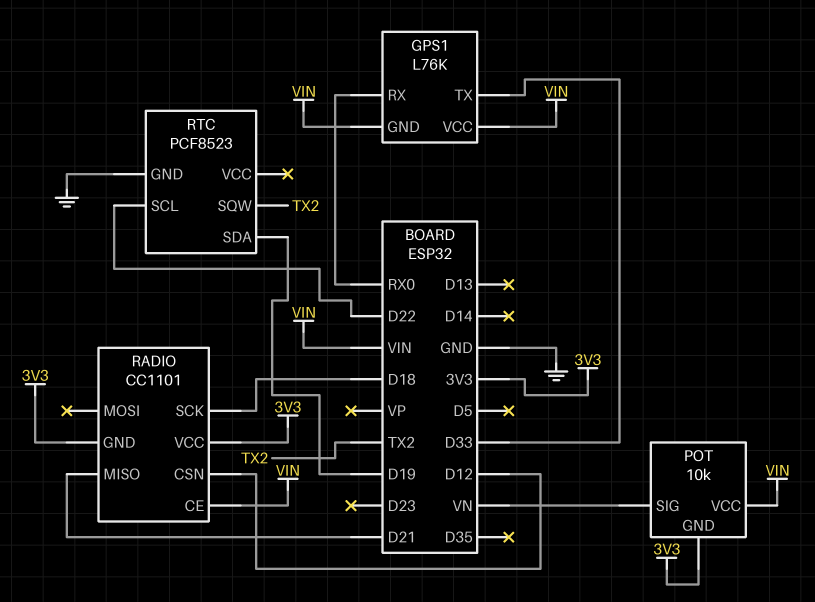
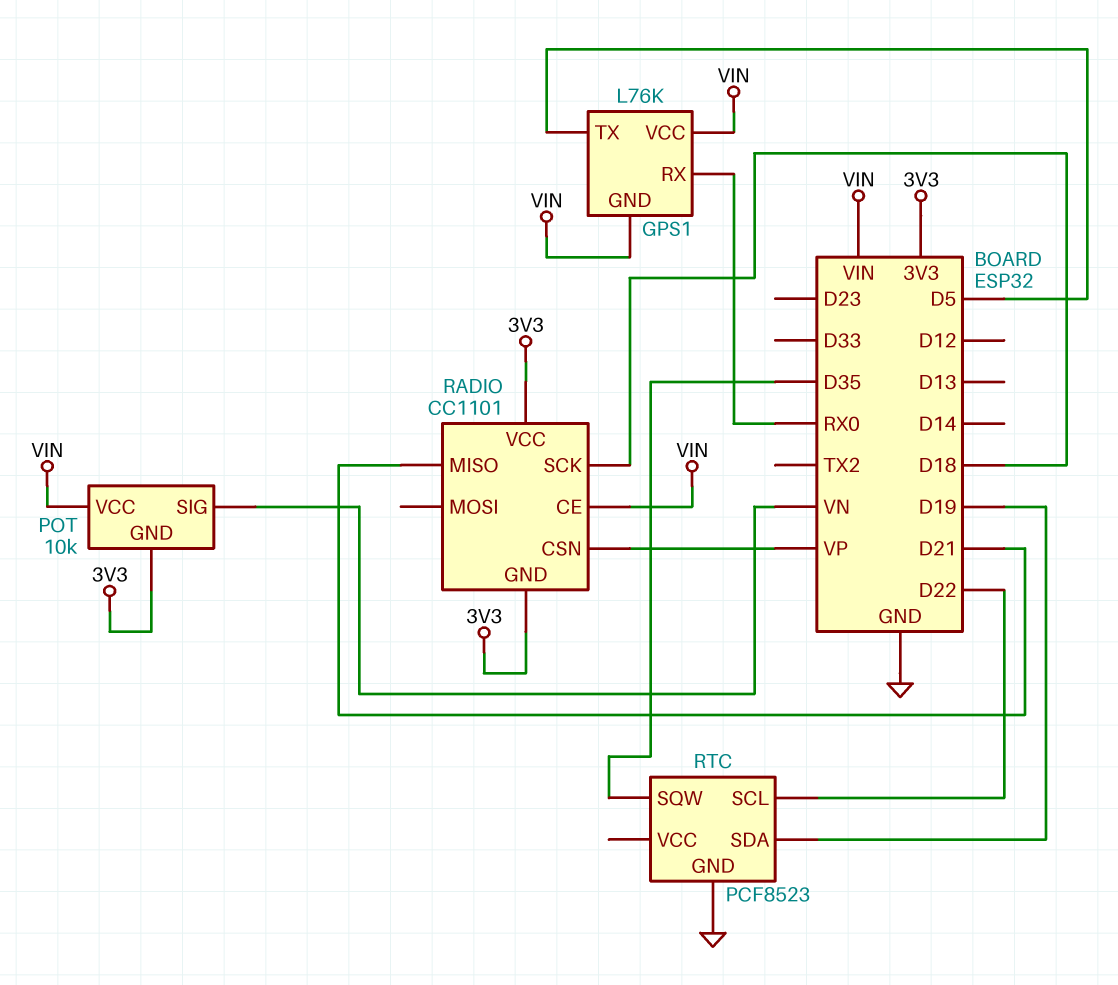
GPS1 pin TX: D33 -> D5
RADIO pin CSN: D12 -> VP
RTC pin SQW: TX2 -> D35

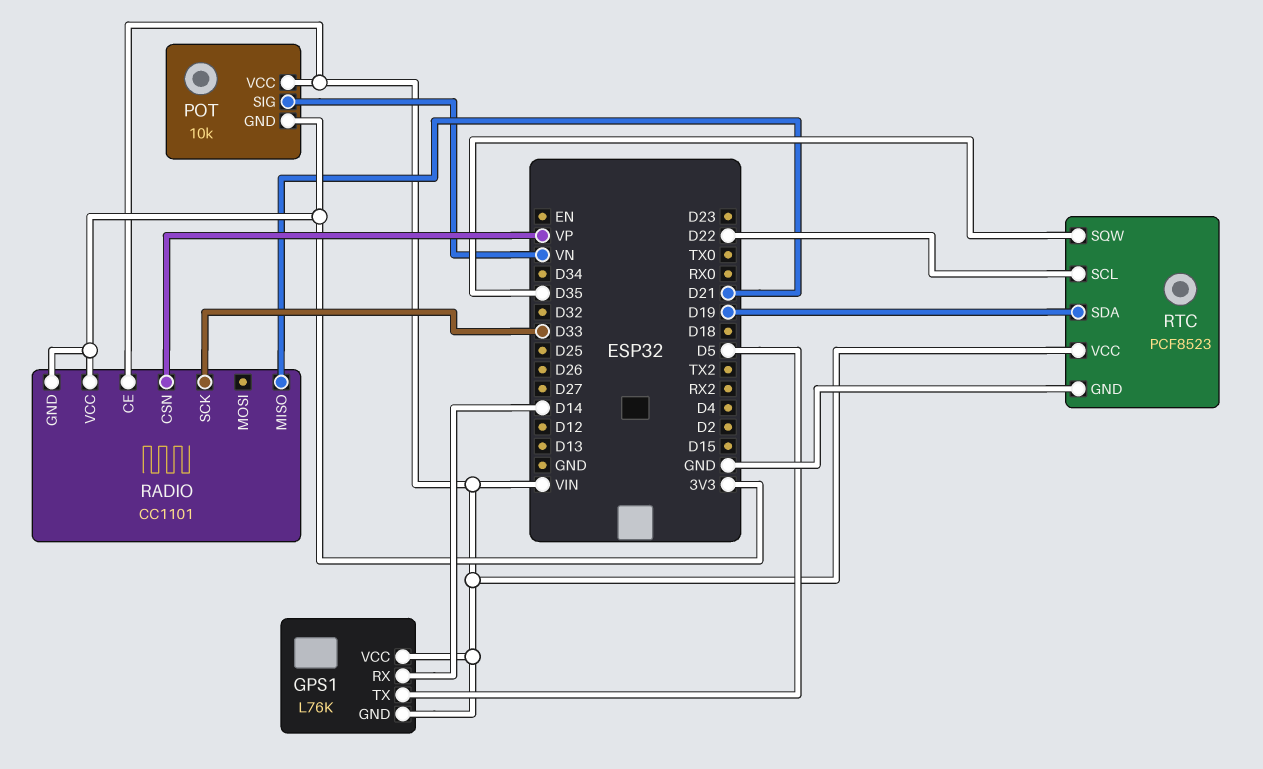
GPS1 pin RX: RX0 -> D14
RADIO pin SCK: D18 -> D33
RTC pin VCC: none -> VIN

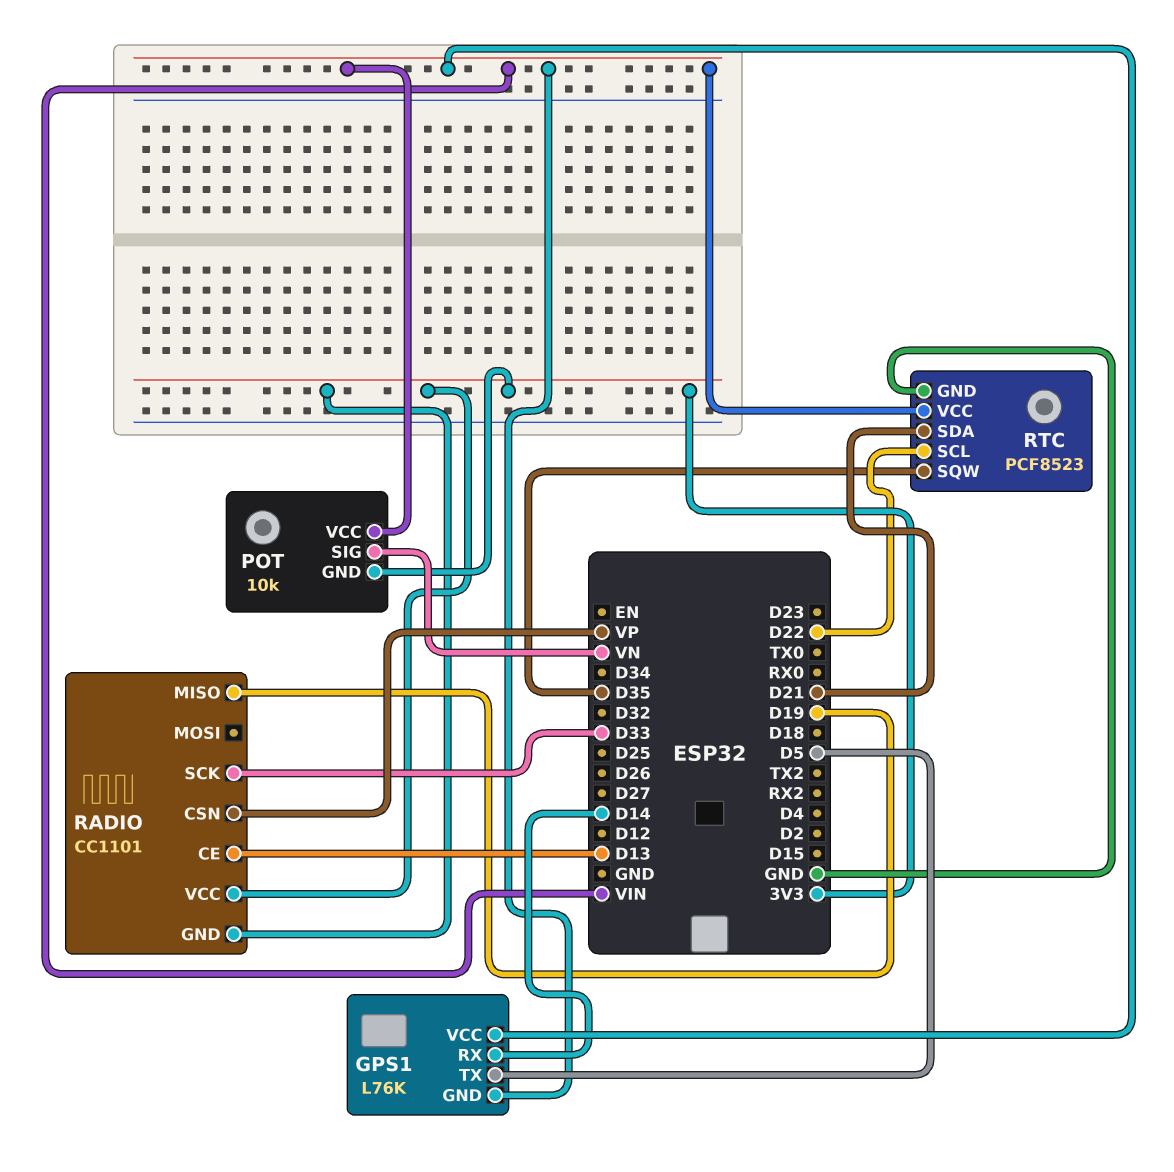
RADIO pin CE: VIN -> D13
RADIO pin MISO: D21 -> D19
RTC pin SDA: D19 -> D21

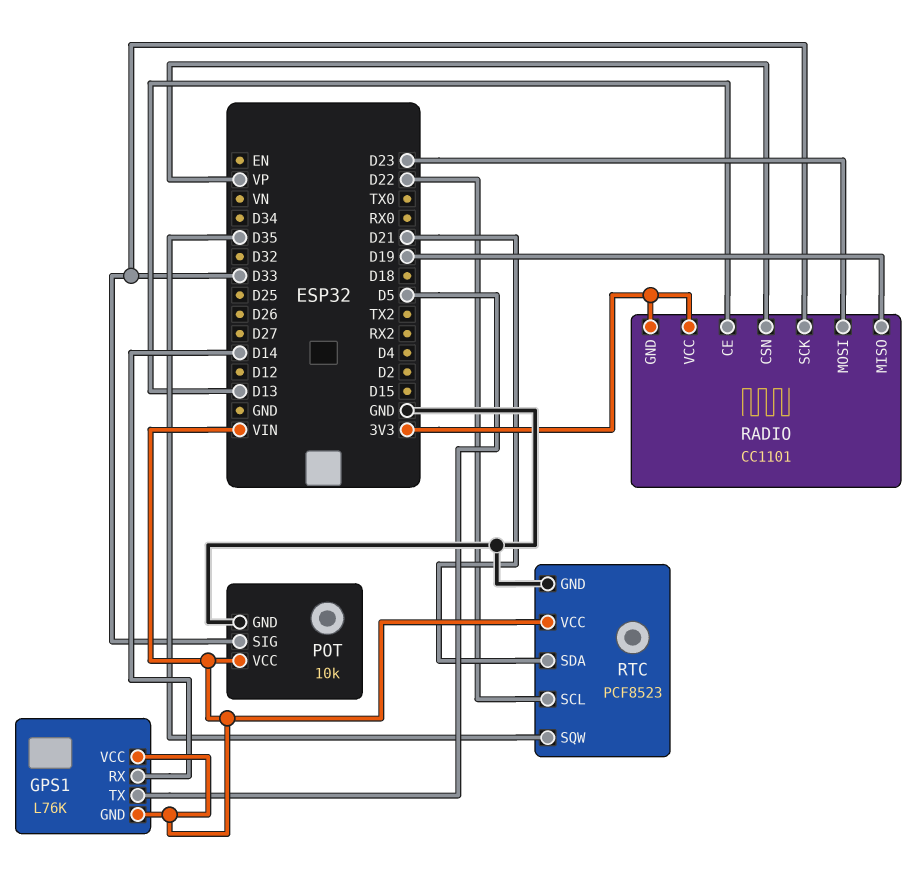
POT pin GND: 3V3 -> GND
POT pin SIG: VN -> D33
RADIO pin MOSI: none -> D23

